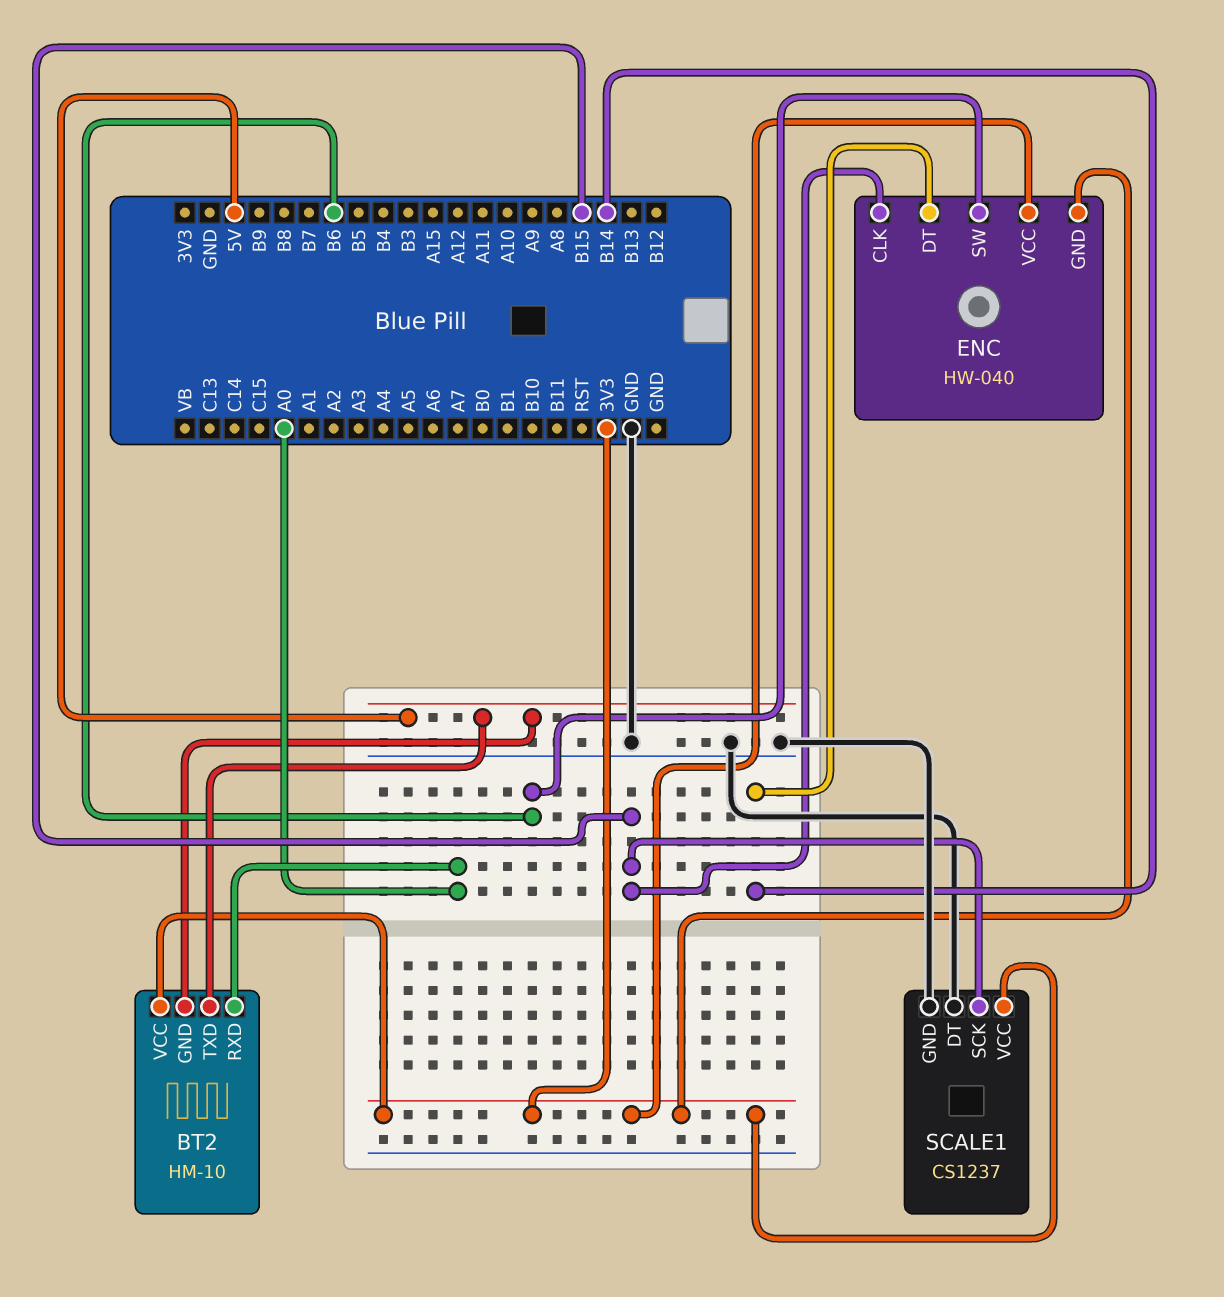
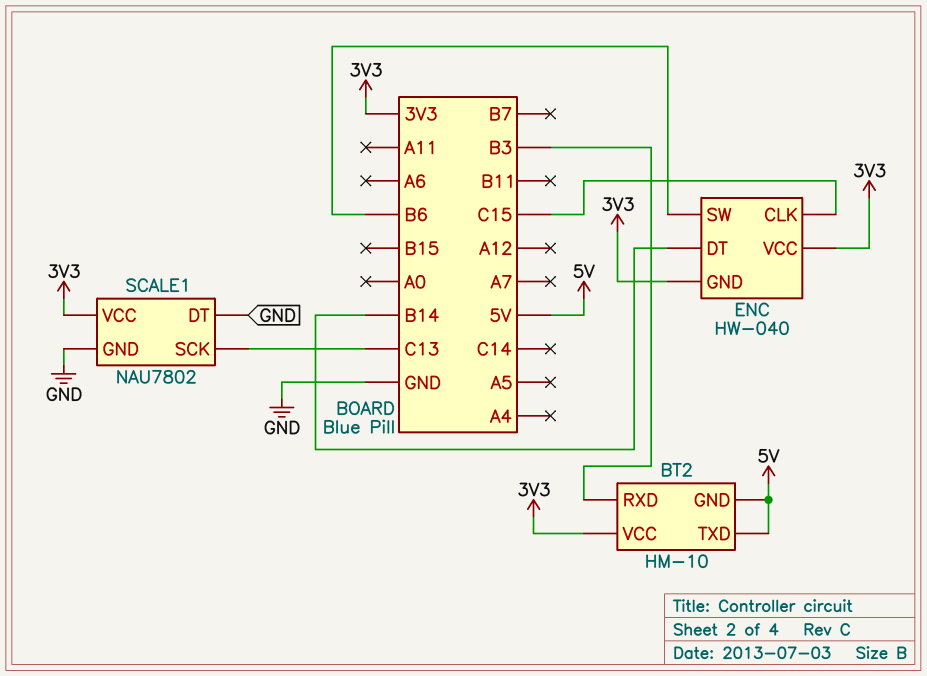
BT2 pin RXD: A0 -> B3
ENC pin CLK: B15 -> C15
SCALE1: CS1237 -> NAU7802
SCALE1 pin SCK: B15 -> C13

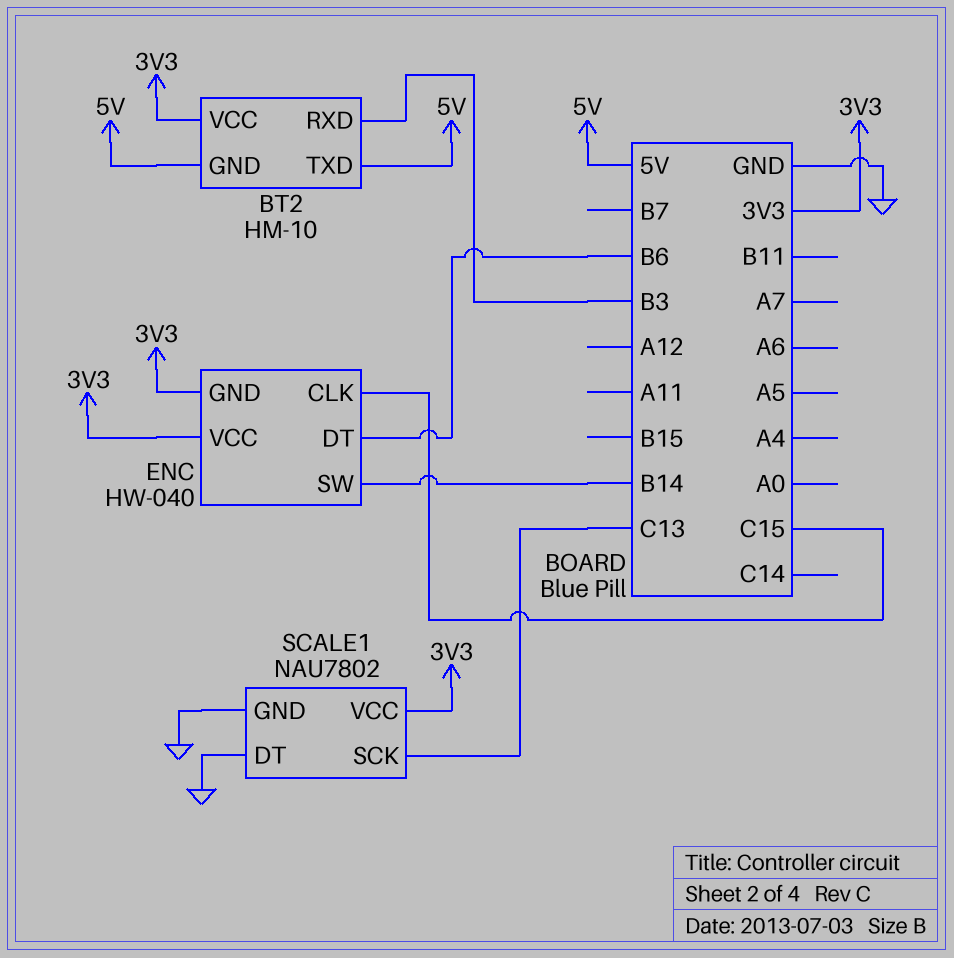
ENC pin DT: B14 -> B6
ENC pin SW: B6 -> B14

